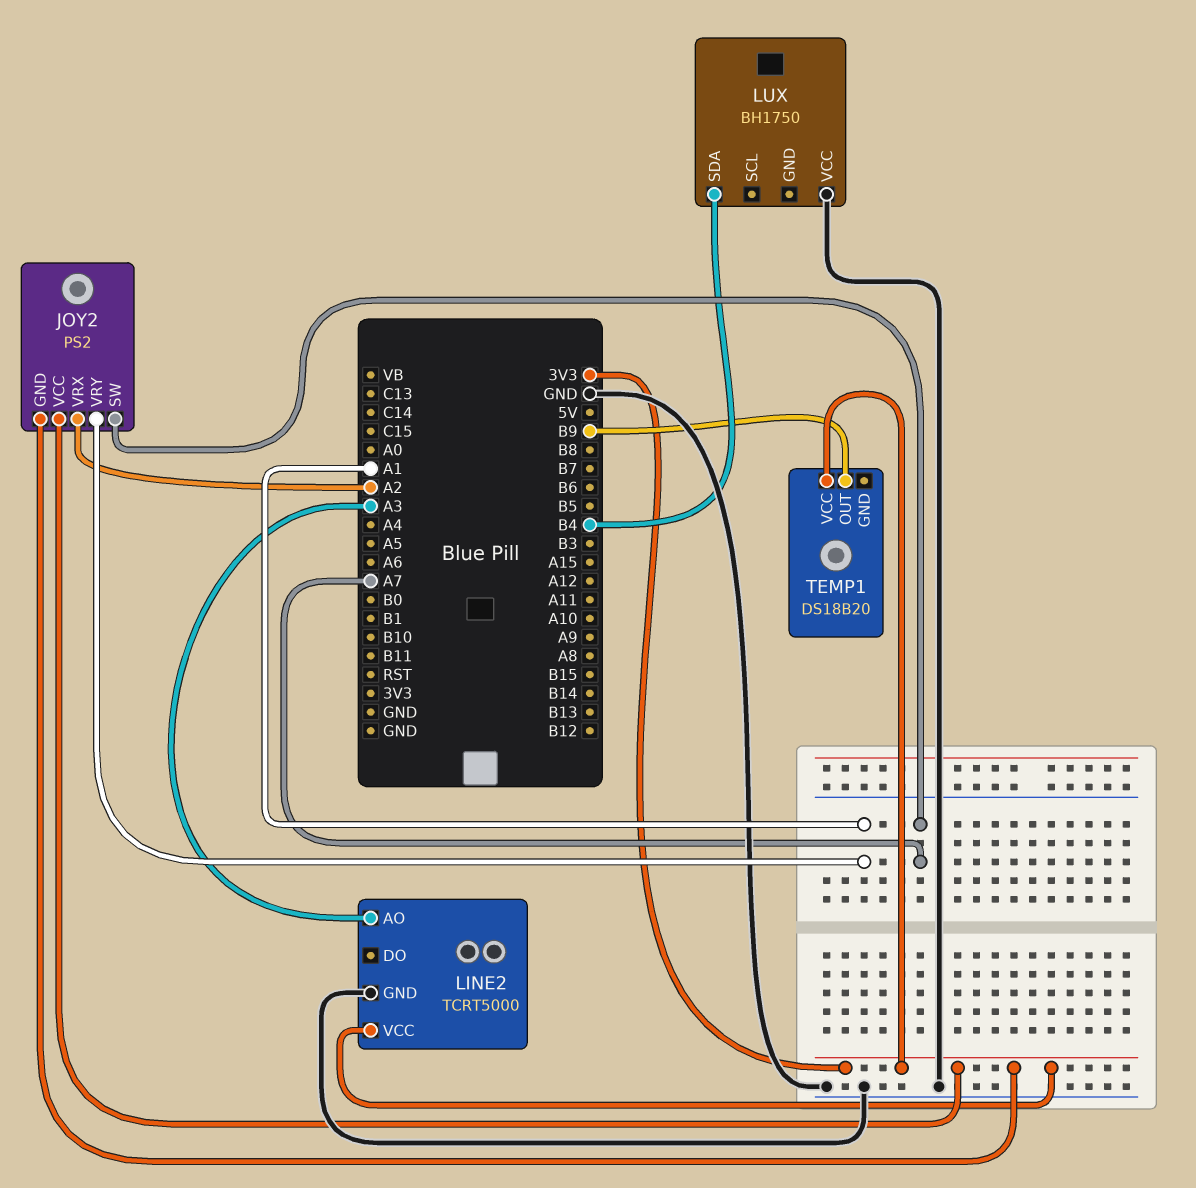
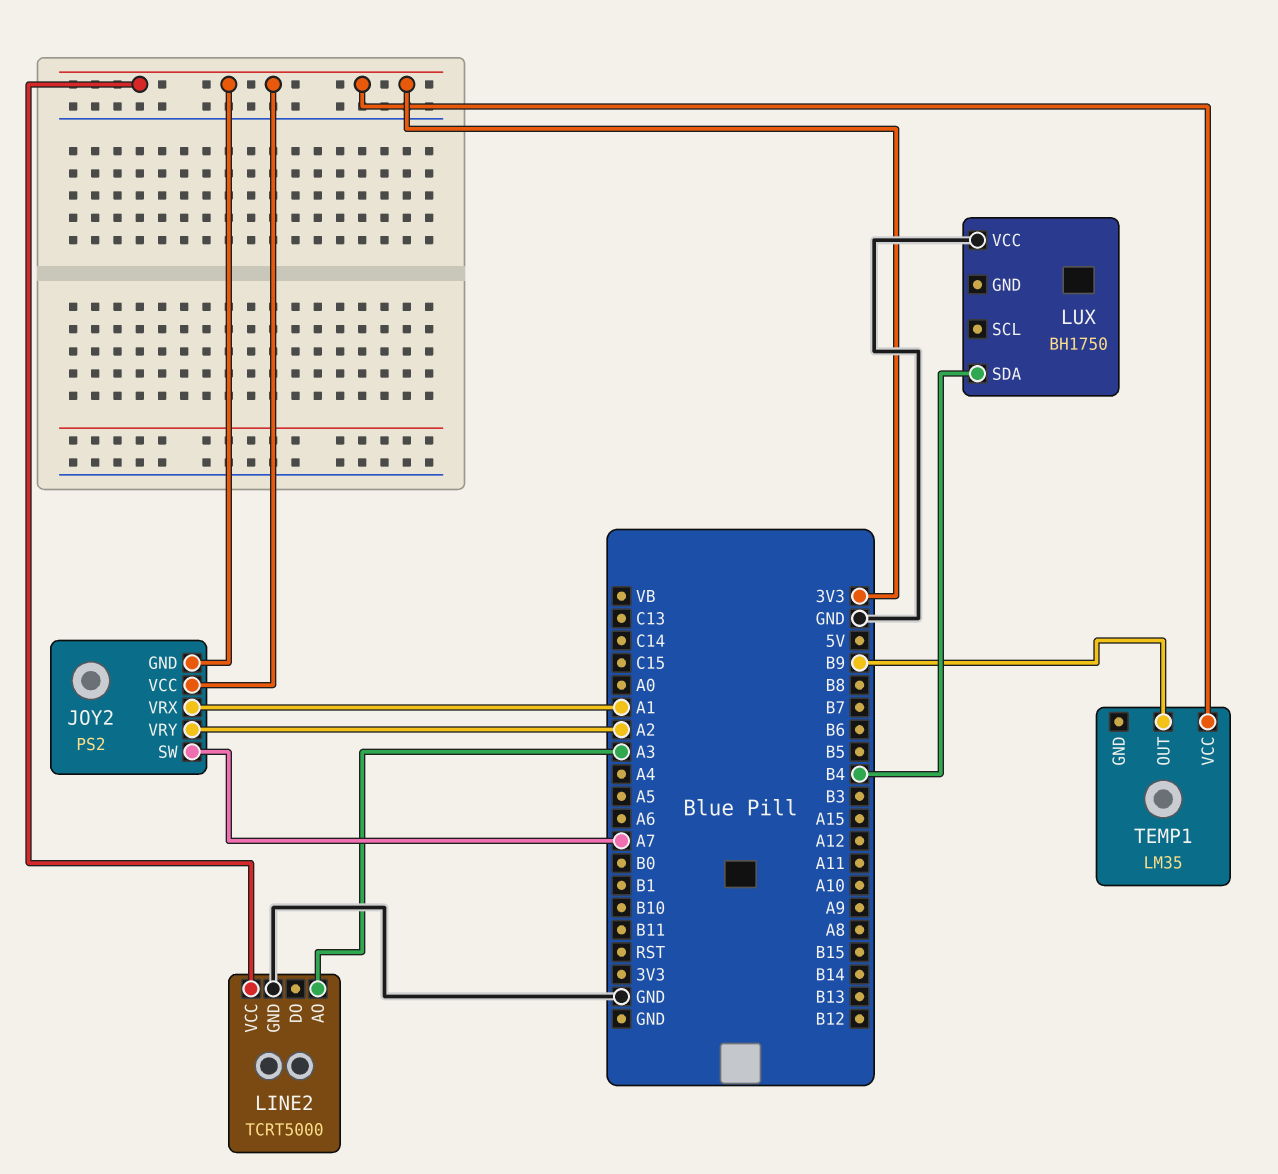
JOY2 pin VRX: A2 -> A1
JOY2 pin VRY: A1 -> A2
TEMP1: DS18B20 -> LM35

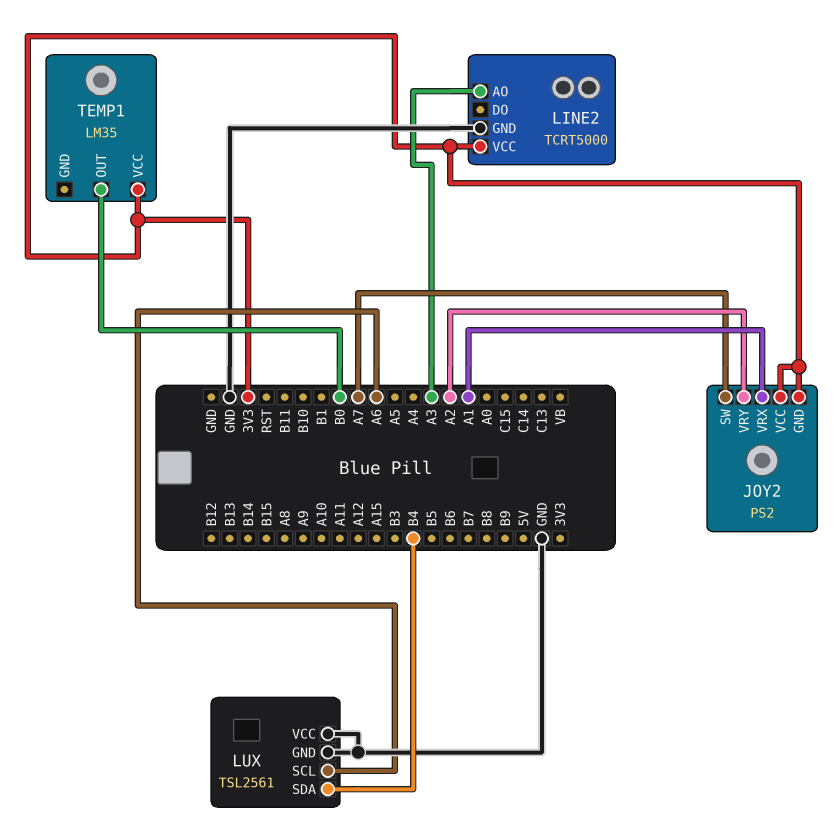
LUX: BH1750 -> TSL2561
LUX pin GND: none -> GND
LUX pin SCL: none -> A6
TEMP1 pin OUT: B9 -> B0

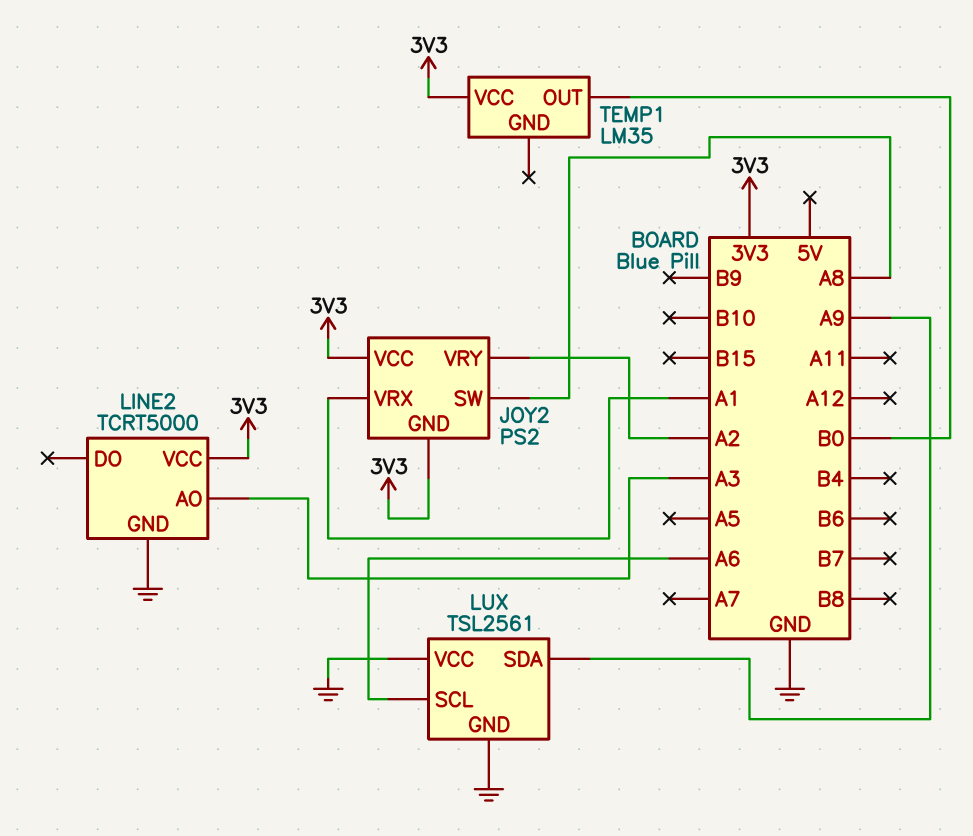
JOY2 pin SW: A7 -> A8
LUX pin SDA: B4 -> A9

